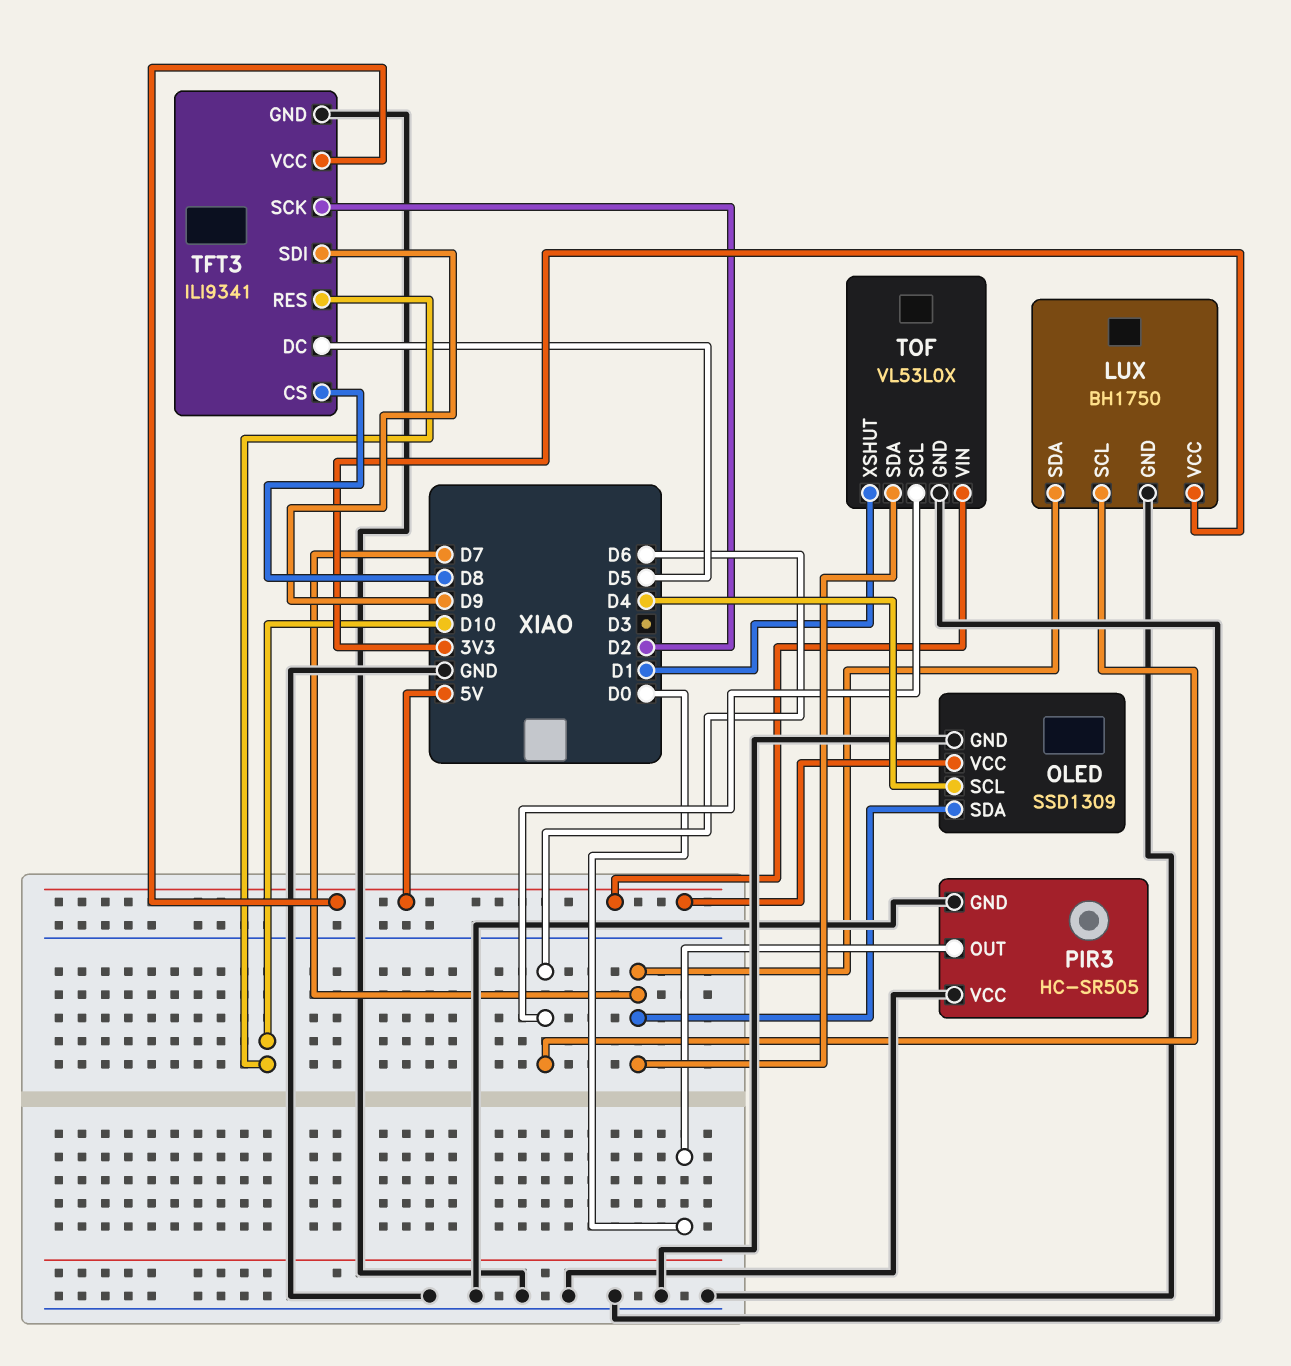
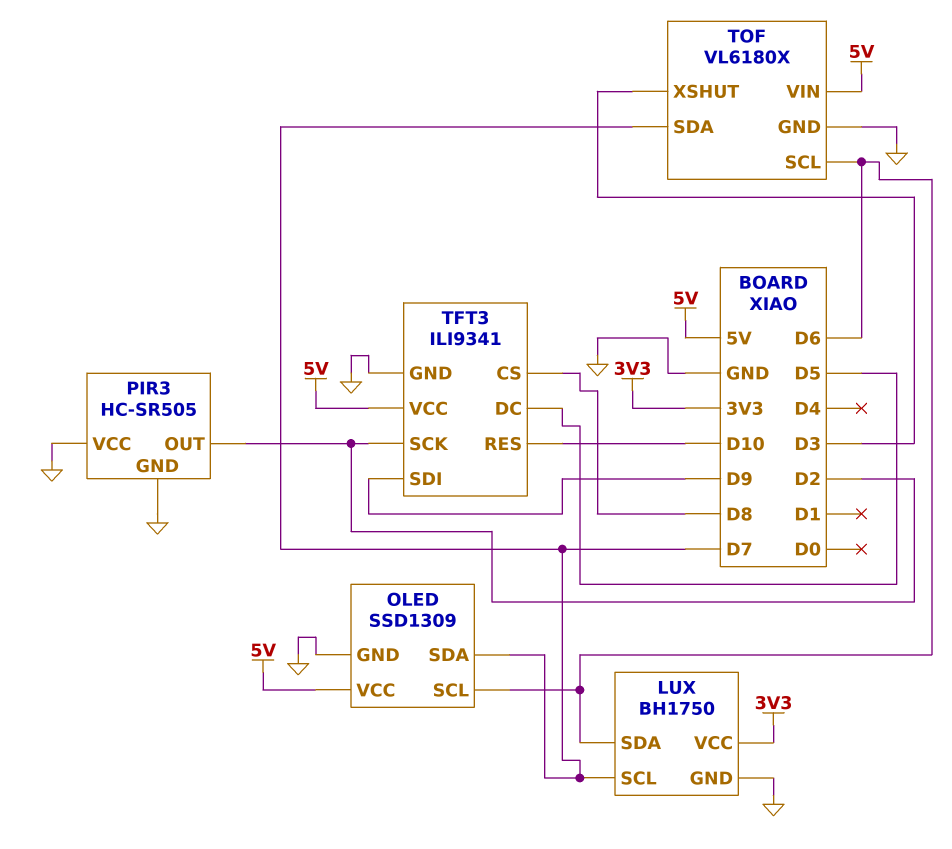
LUX pin SCL: D6 -> D7
LUX pin SDA: D7 -> D6
OLED pin SCL: D4 -> D6
PIR3 pin OUT: D0 -> D2
TOF: VL53L0X -> VL6180X
TOF pin XSHUT: D1 -> D3

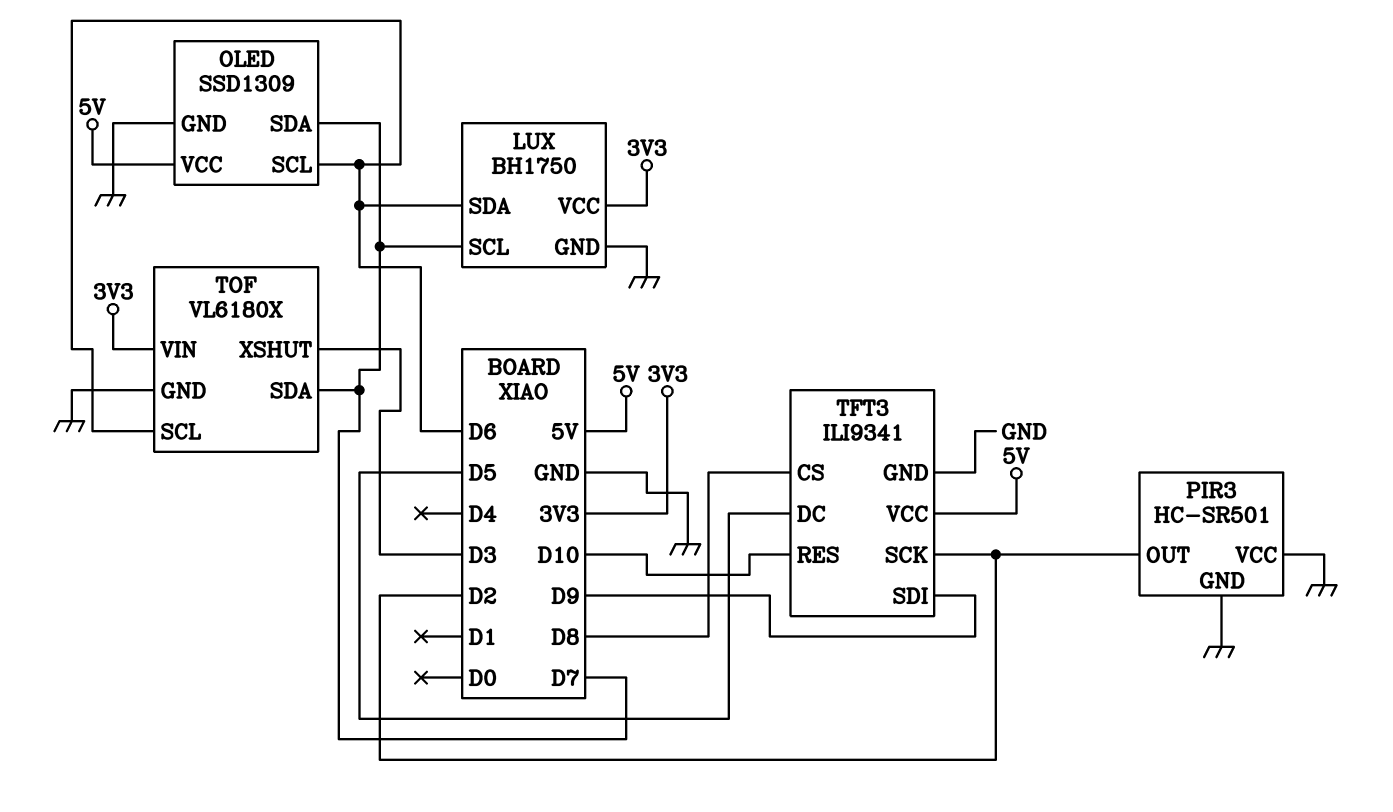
PIR3: HC-SR505 -> HC-SR501
TOF pin VIN: 5V -> 3V3

